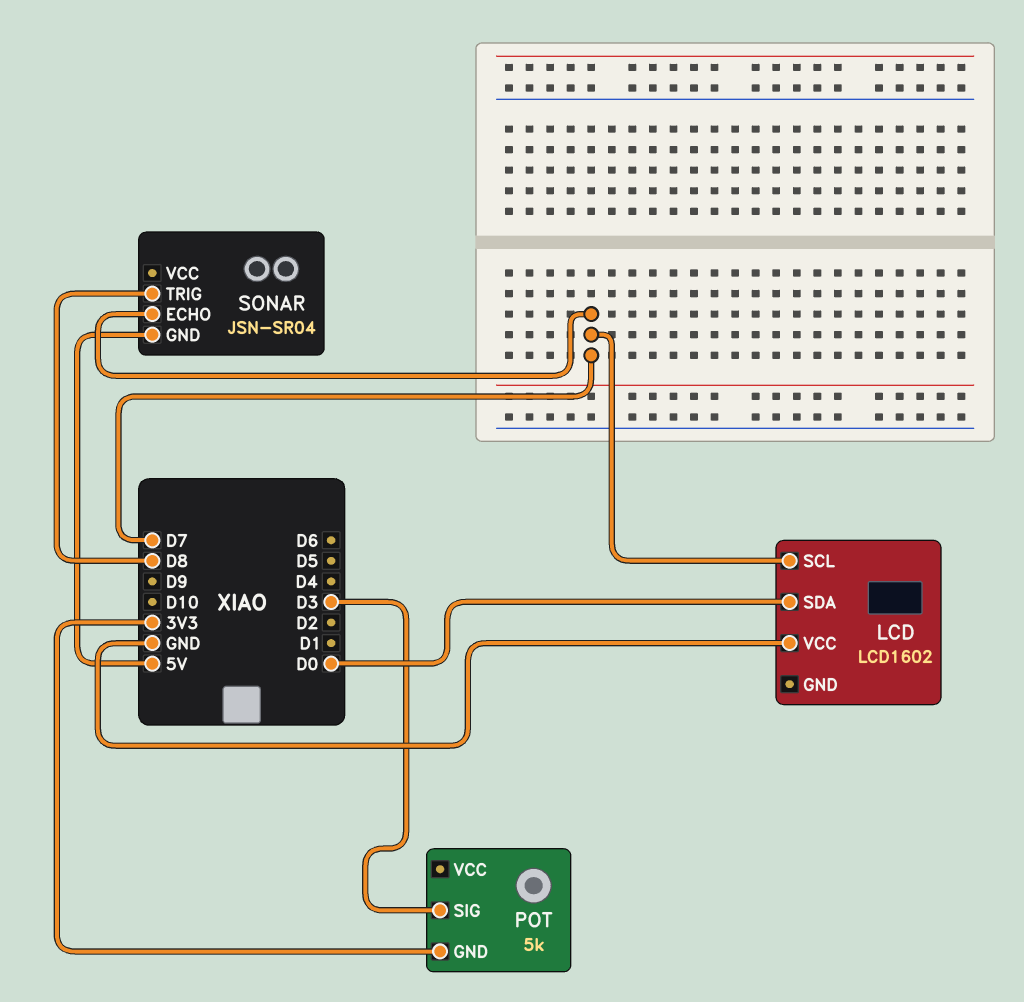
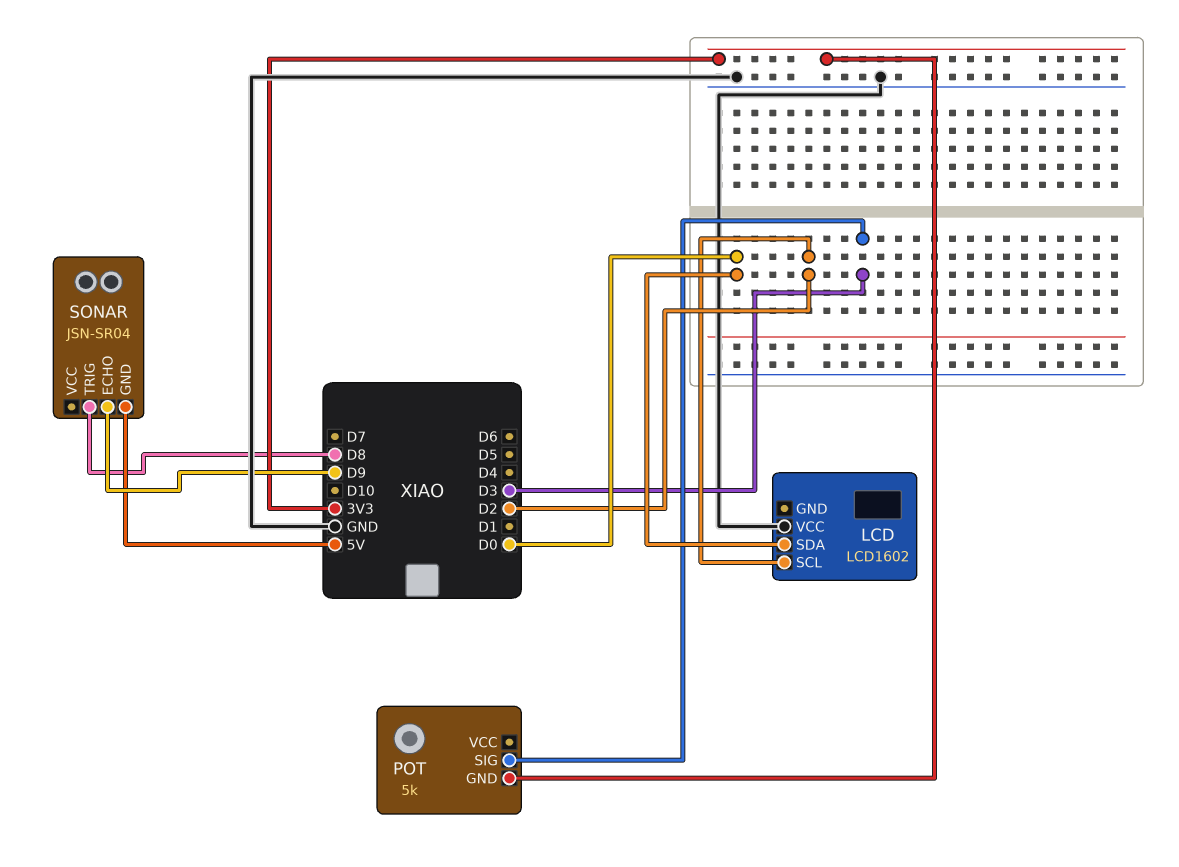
LCD pin SCL: D7 -> D2
SONAR pin ECHO: D7 -> D9

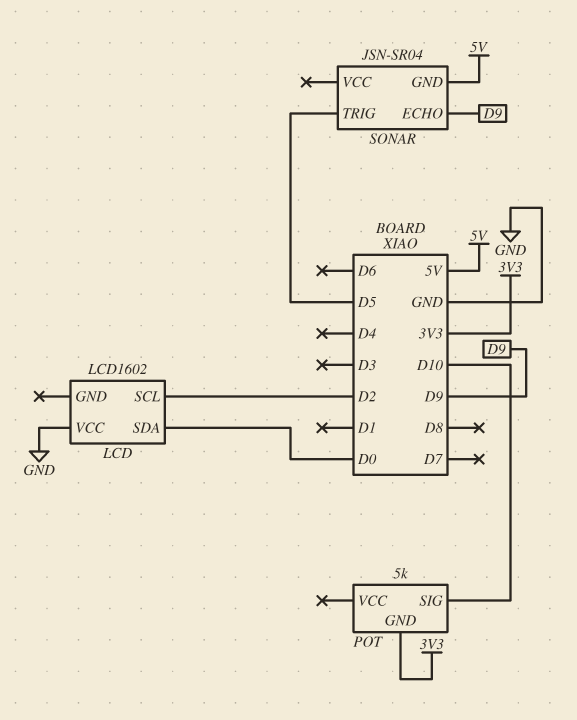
POT pin SIG: D3 -> D10
SONAR pin TRIG: D8 -> D5

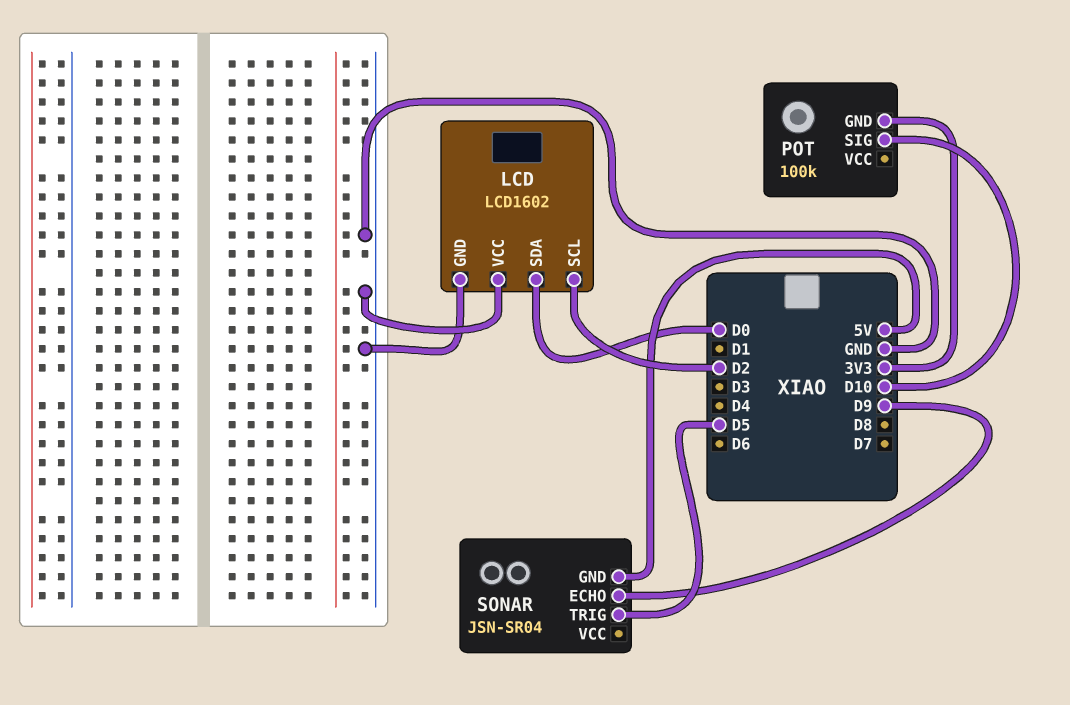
LCD pin GND: none -> GND
POT: 5k -> 100k

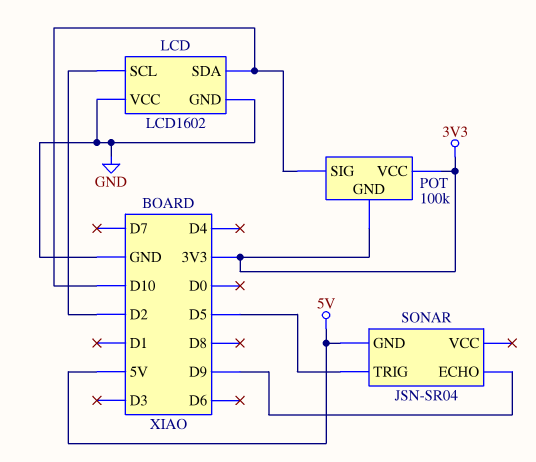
LCD pin SDA: D0 -> D10
POT pin VCC: none -> 3V3

